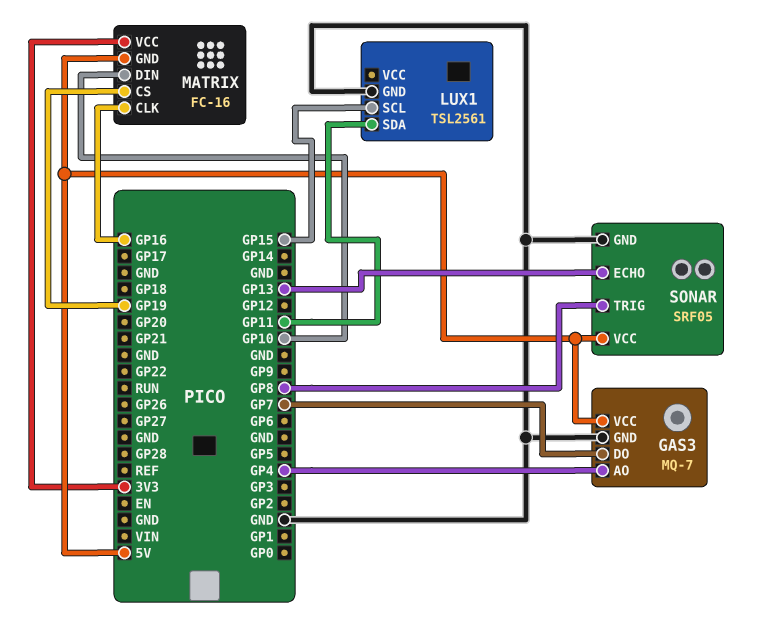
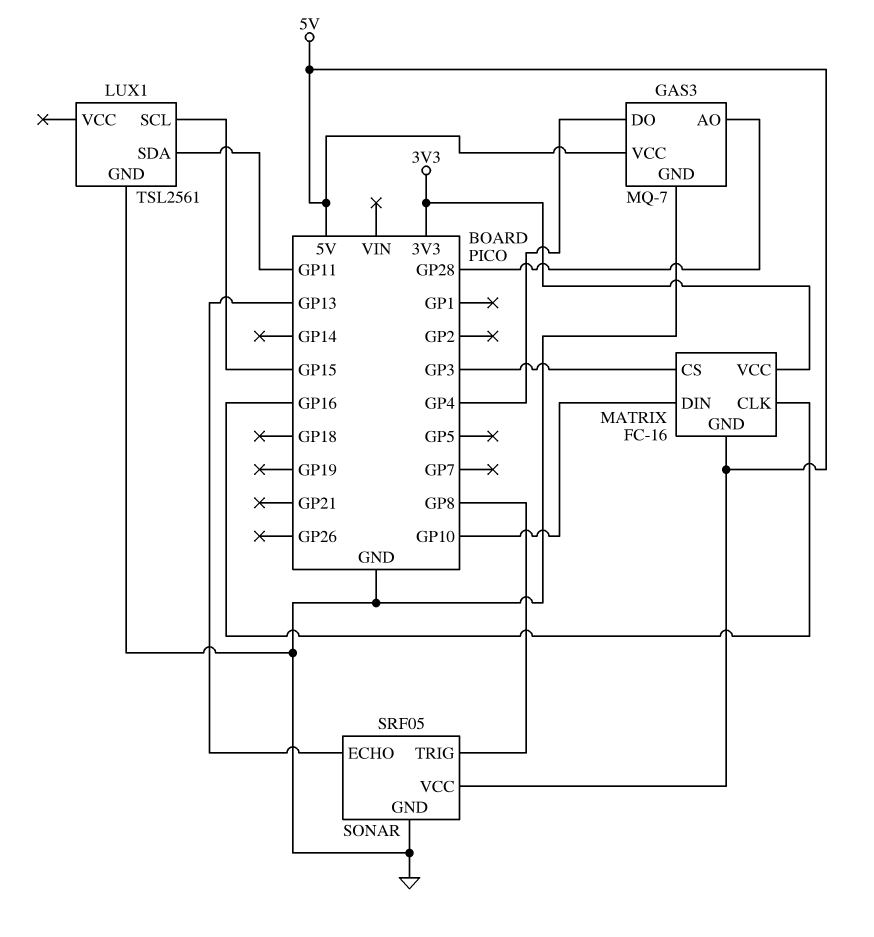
GAS3 pin AO: GP4 -> GP28
GAS3 pin DO: GP7 -> GP4
MATRIX pin CS: GP19 -> GP3

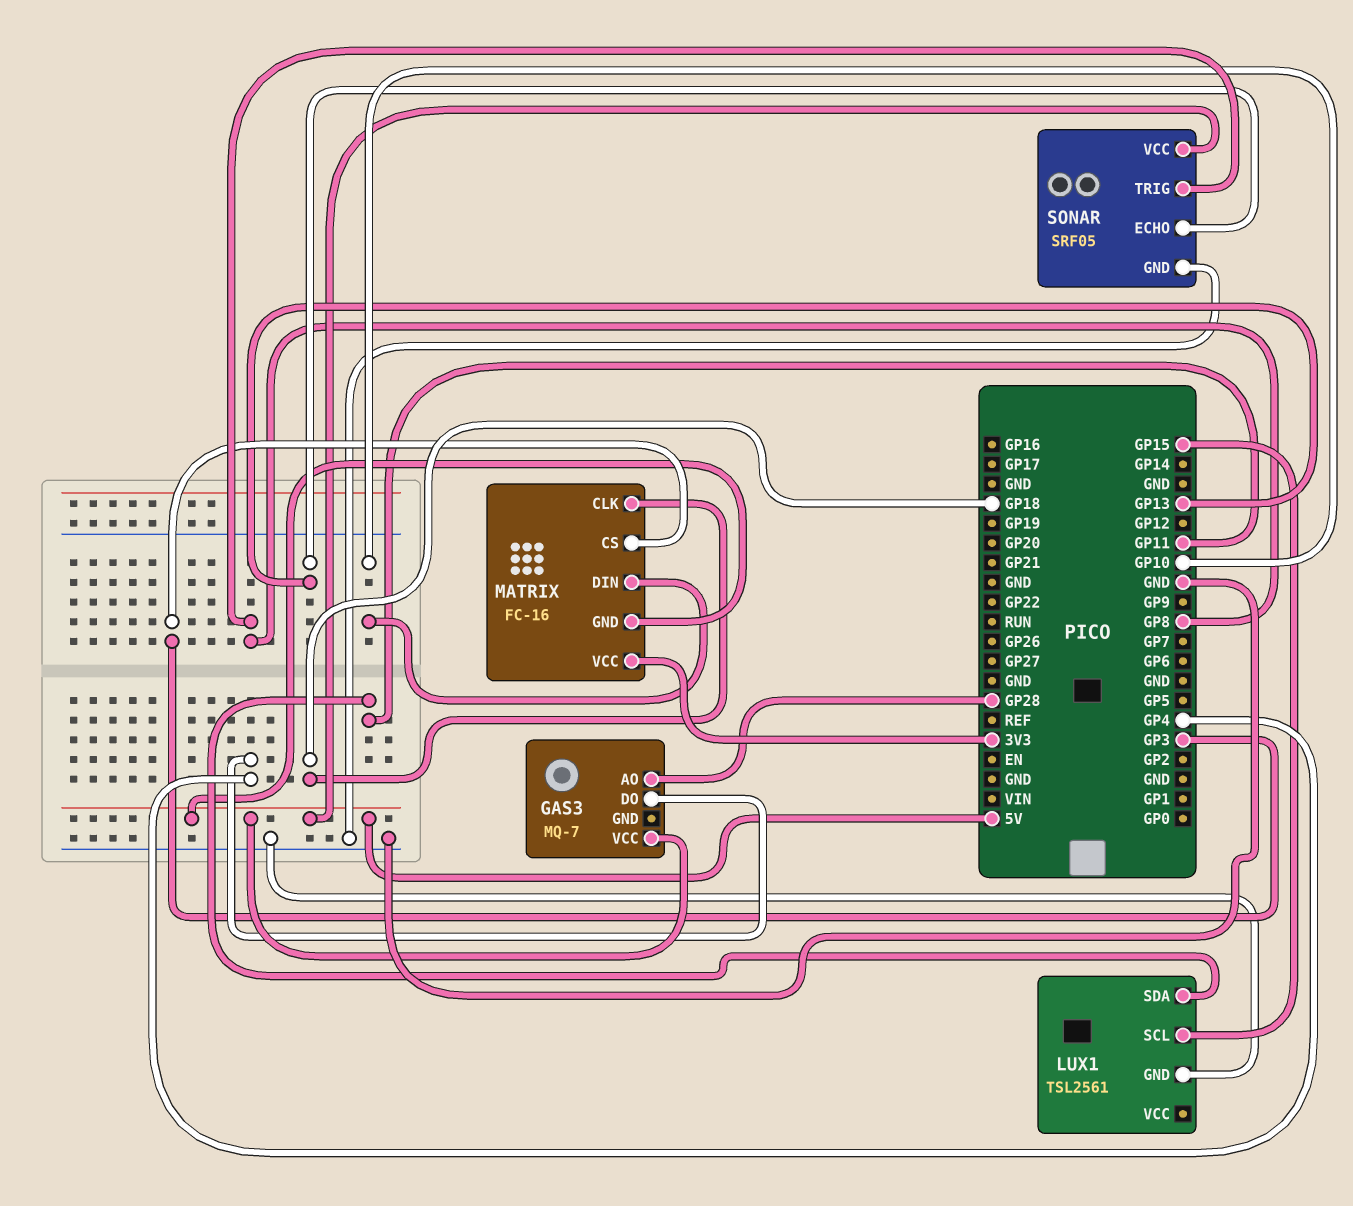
GAS3 pin GND: GND -> none
MATRIX pin CLK: GP16 -> GP18

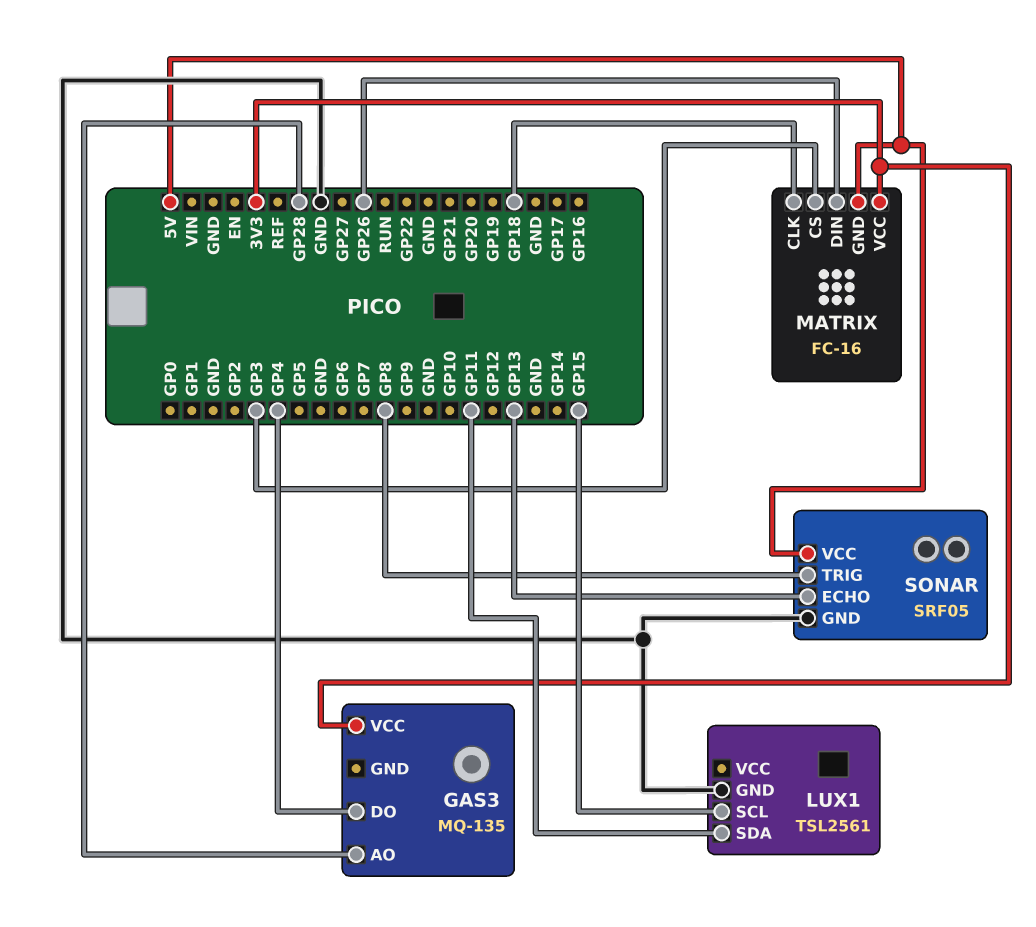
GAS3: MQ-7 -> MQ-135
GAS3 pin VCC: 5V -> 3V3
MATRIX pin DIN: GP10 -> GP26

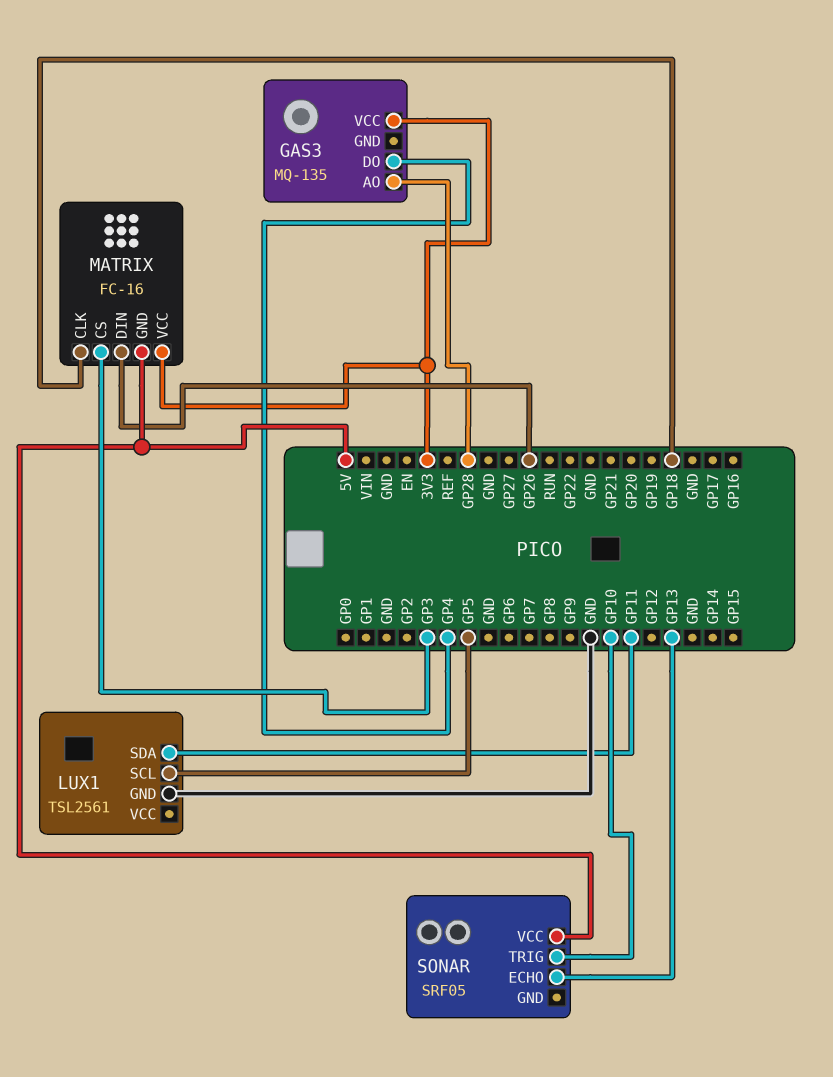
LUX1 pin SCL: GP15 -> GP5
SONAR pin GND: GND -> none
SONAR pin TRIG: GP8 -> GP10

